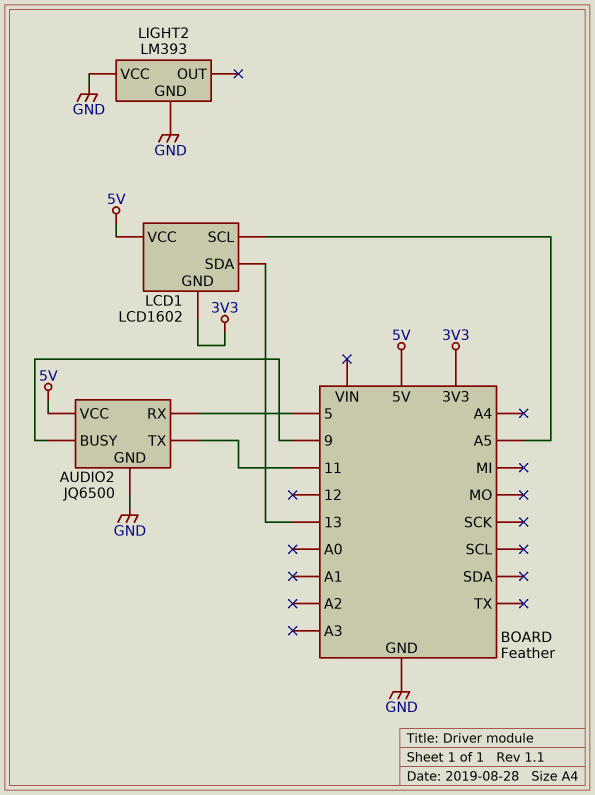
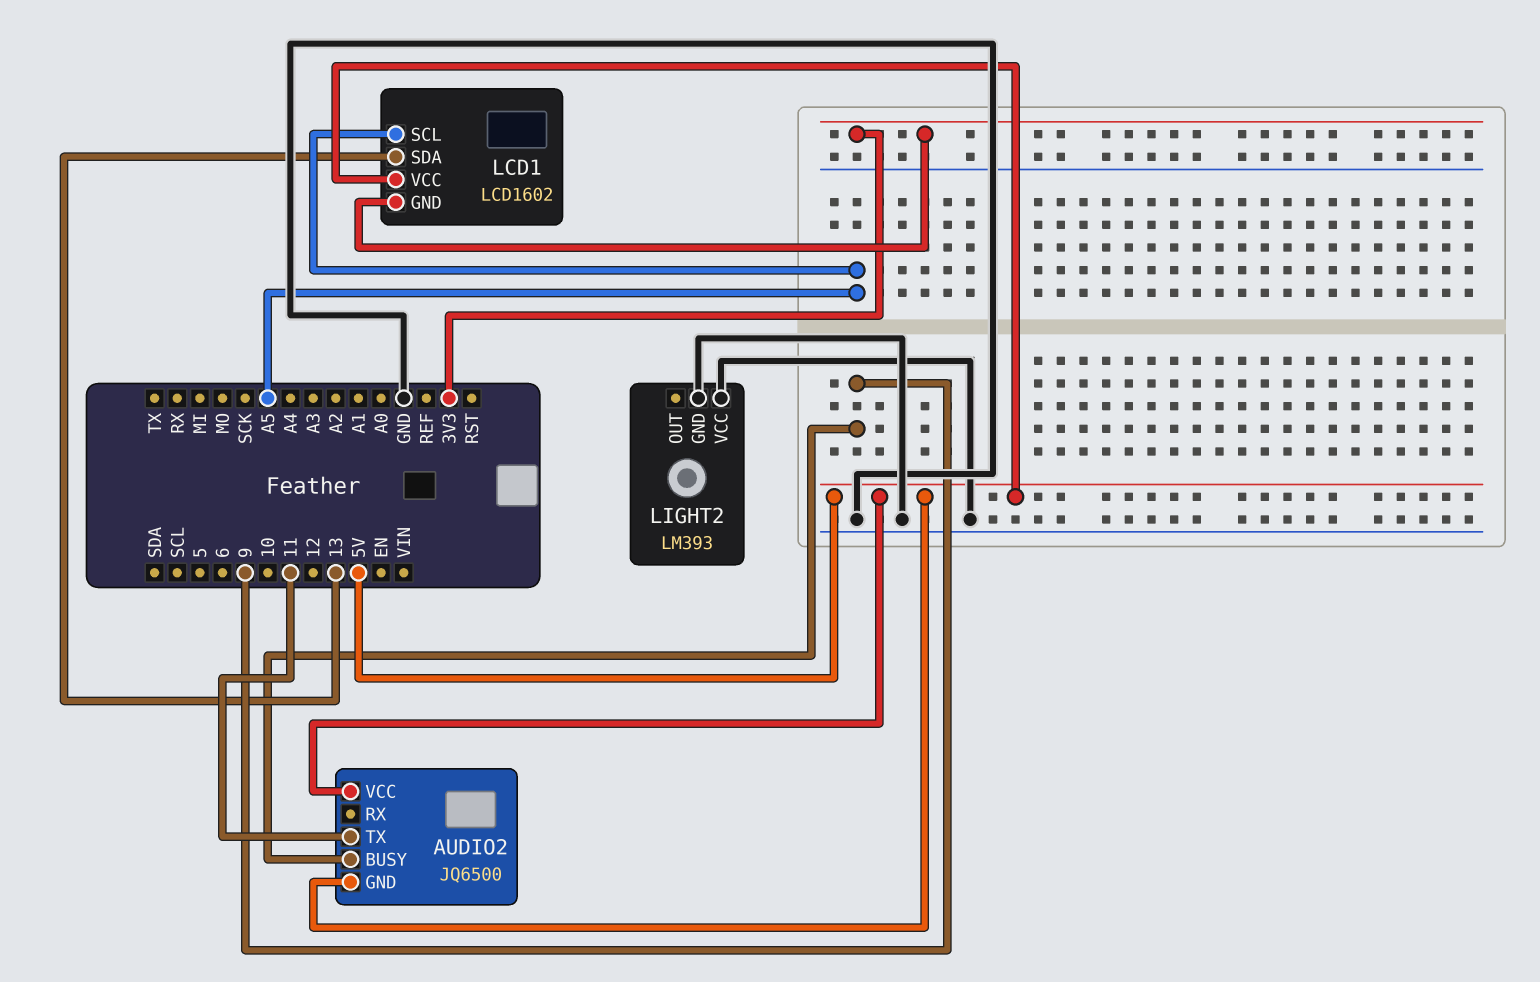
AUDIO2 pin GND: GND -> 5V
AUDIO2 pin RX: 5 -> none

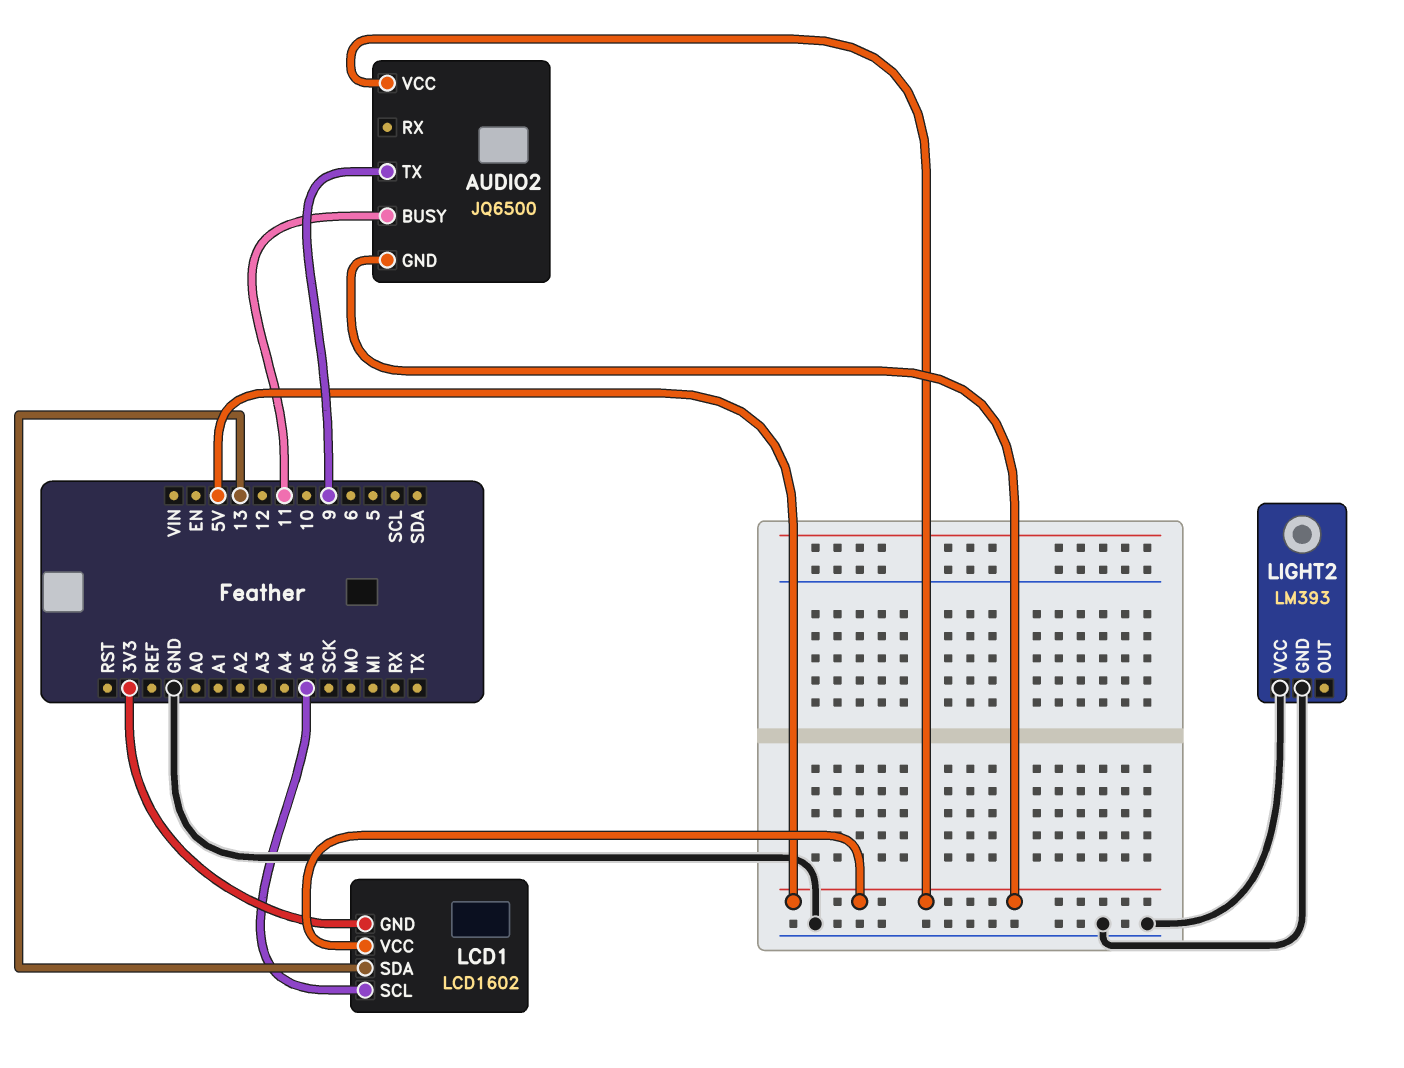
AUDIO2 pin BUSY: 9 -> 11
AUDIO2 pin TX: 11 -> 9

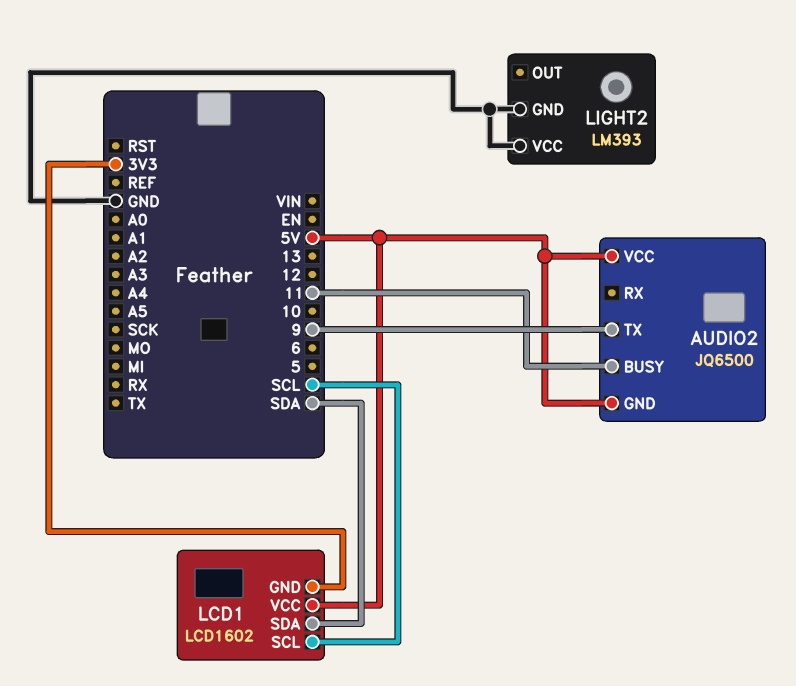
LCD1 pin SCL: A5 -> SCL
LCD1 pin SDA: 13 -> SDA

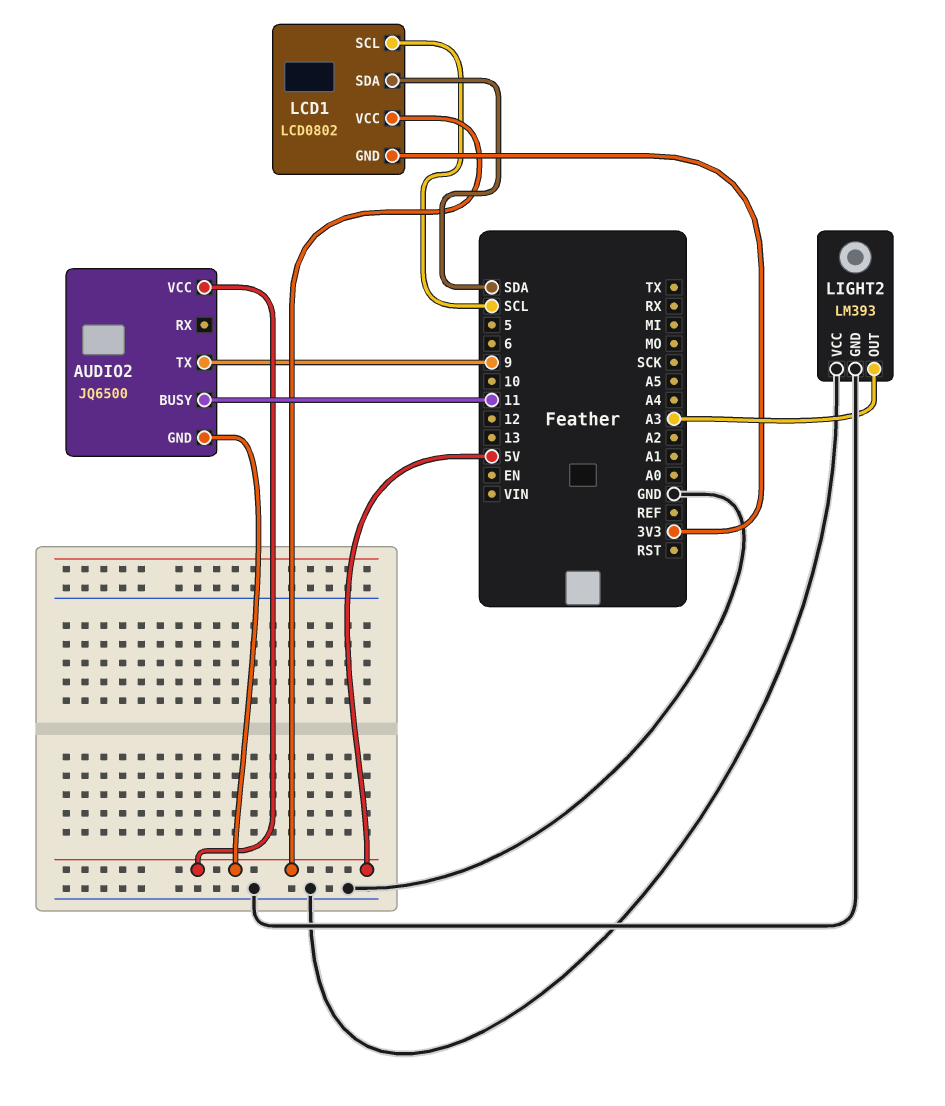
LCD1: LCD1602 -> LCD0802
LIGHT2 pin OUT: none -> A3

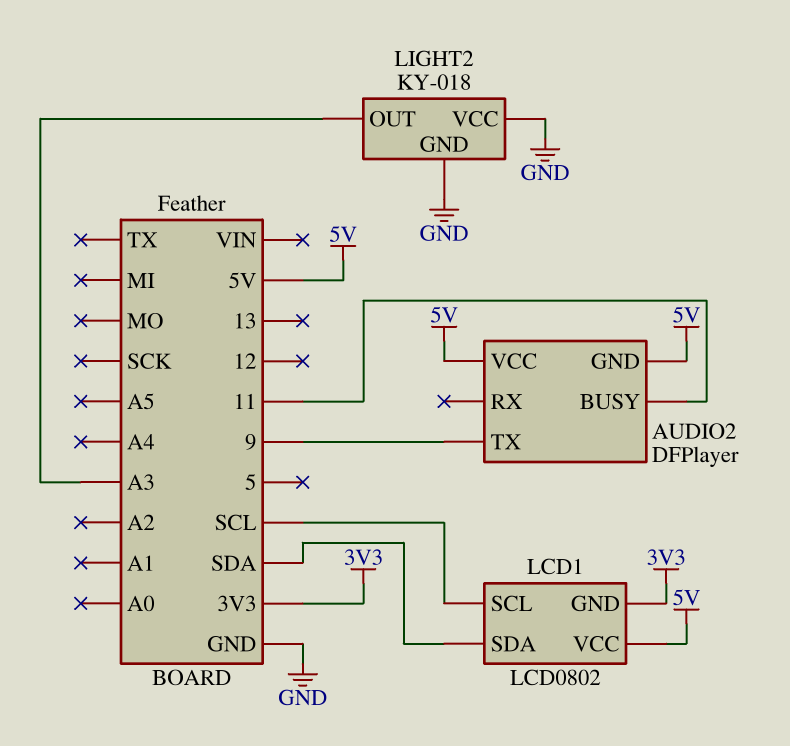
AUDIO2: JQ6500 -> DFPlayer
LIGHT2: LM393 -> KY-018

